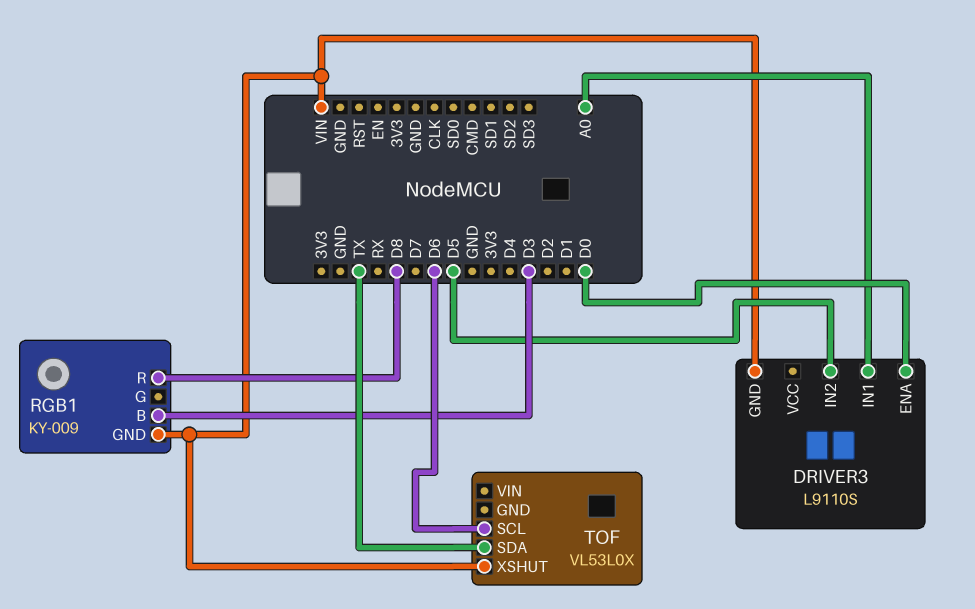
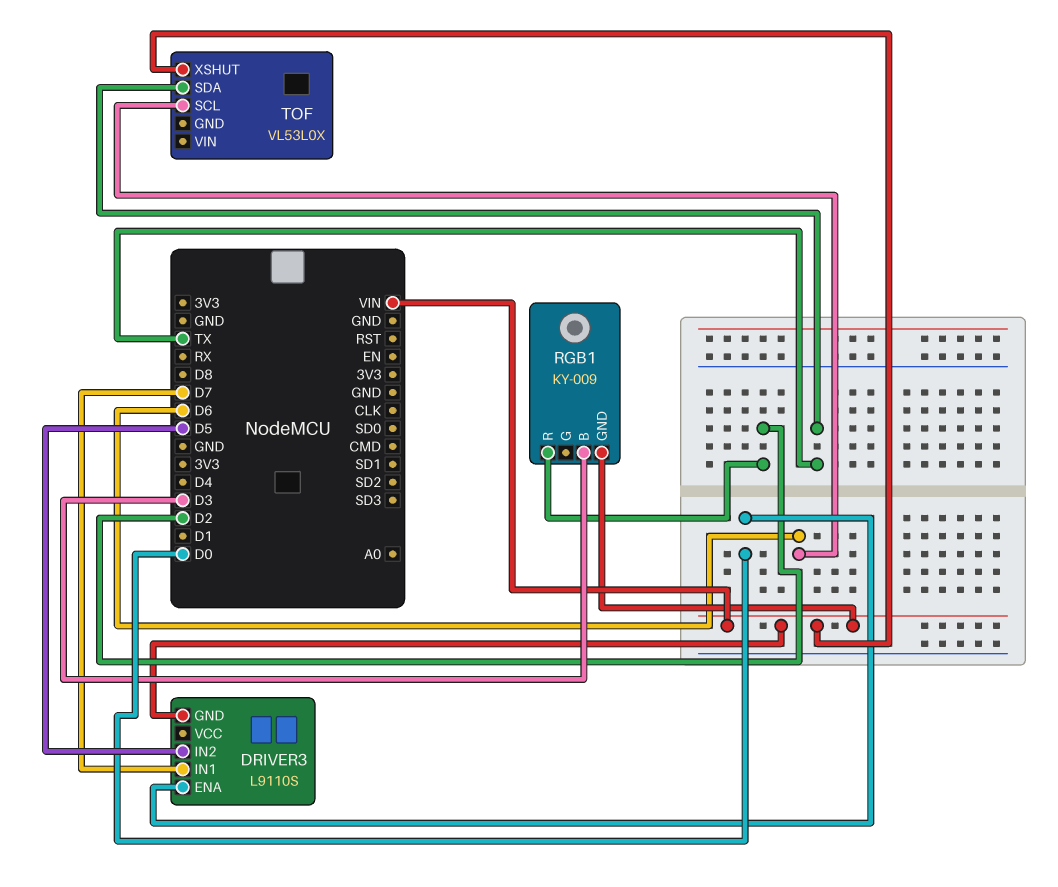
DRIVER3 pin IN1: A0 -> D7
RGB1 pin R: D8 -> D2

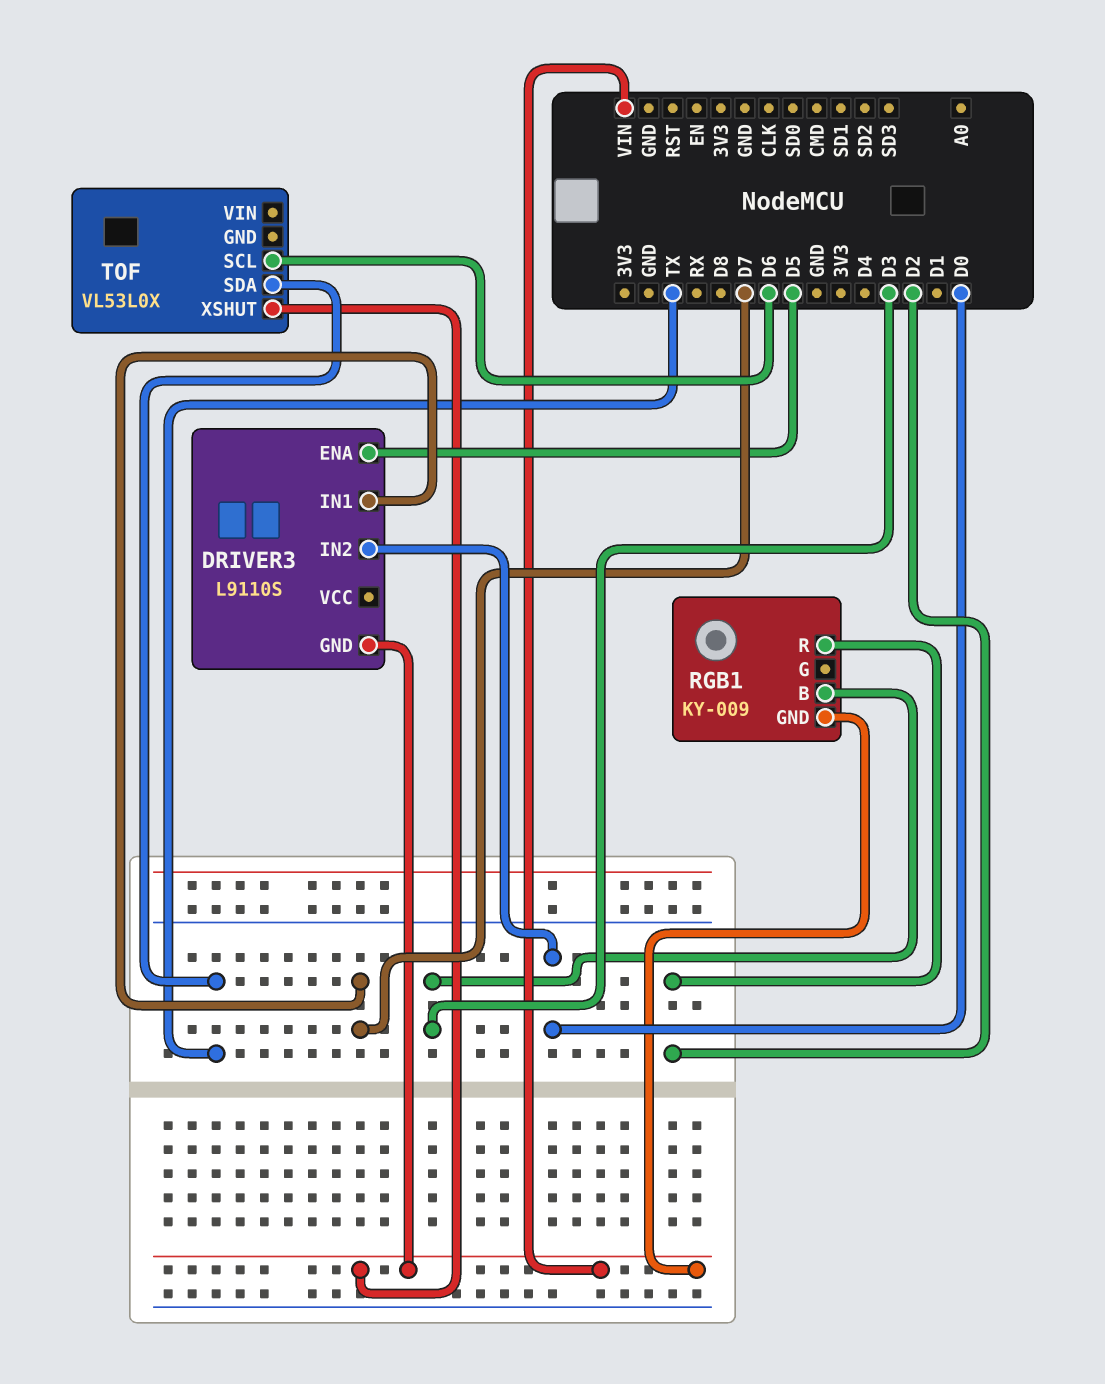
DRIVER3 pin ENA: D0 -> D5
DRIVER3 pin IN2: D5 -> D0

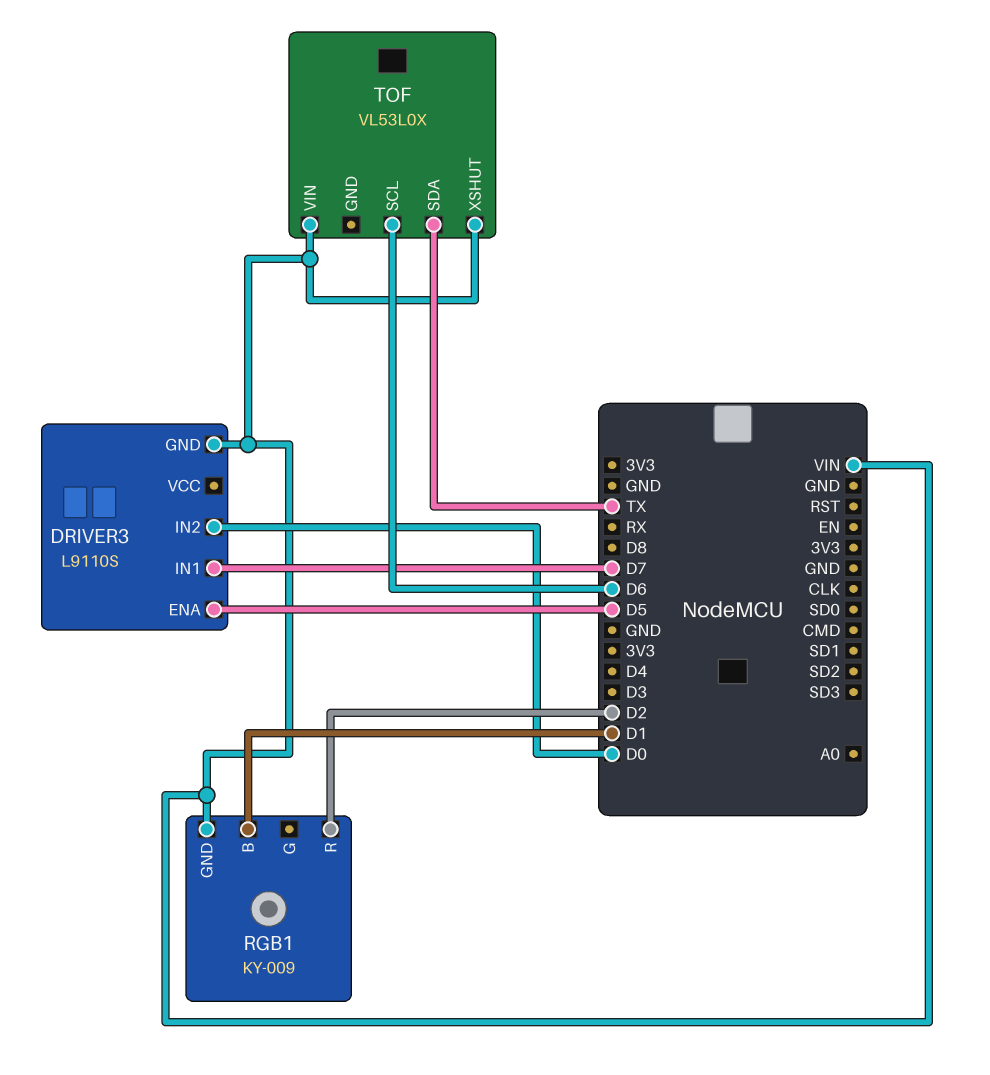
RGB1 pin B: D3 -> D1
TOF pin VIN: none -> VIN

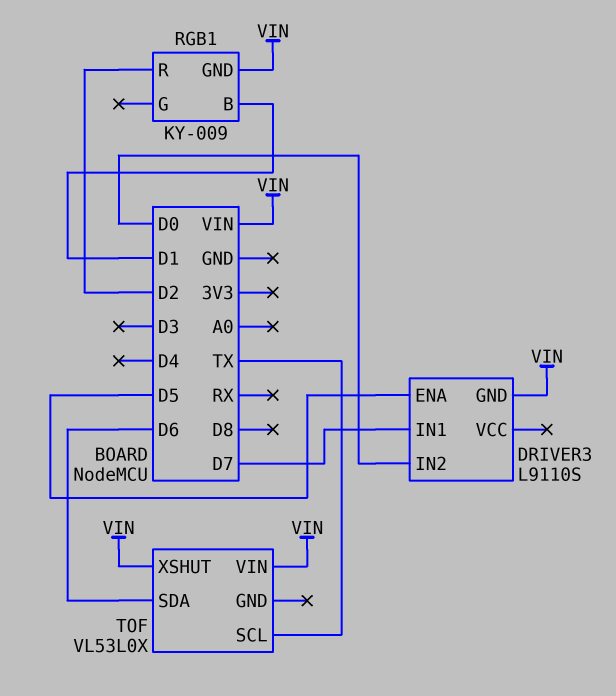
TOF pin SCL: D6 -> TX
TOF pin SDA: TX -> D6

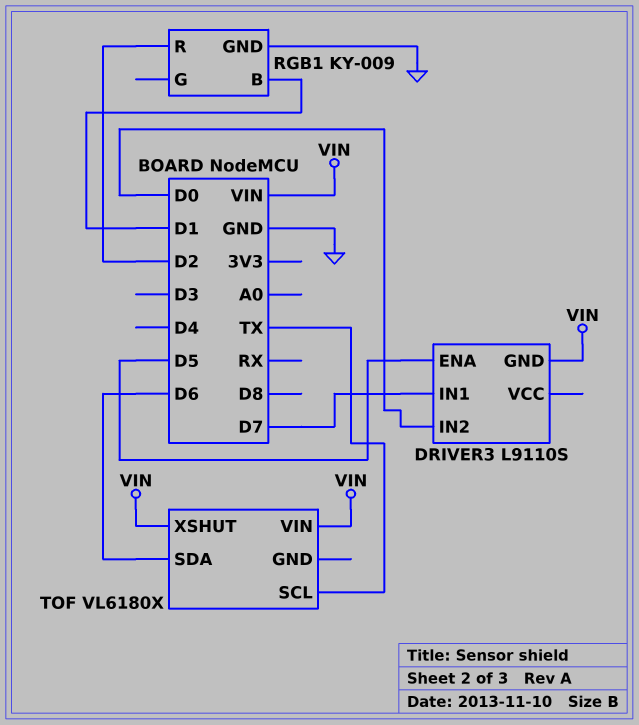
RGB1 pin GND: VIN -> GND
TOF: VL53L0X -> VL6180X

